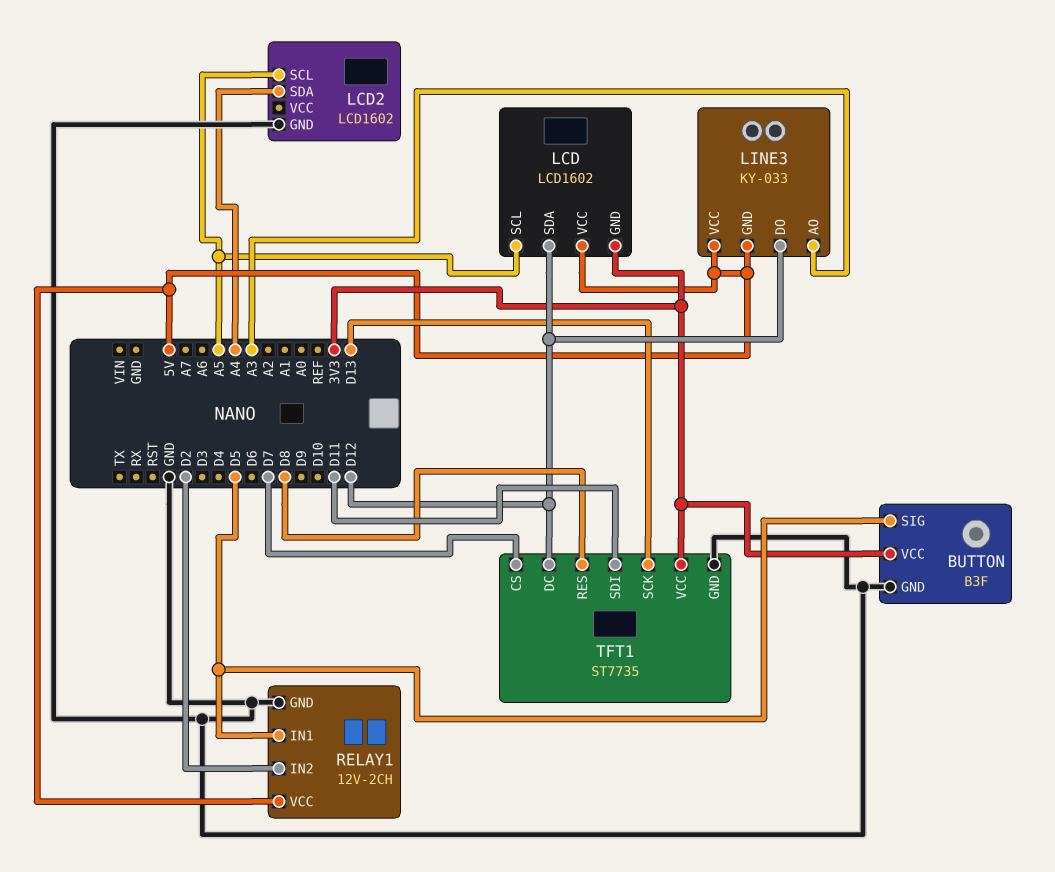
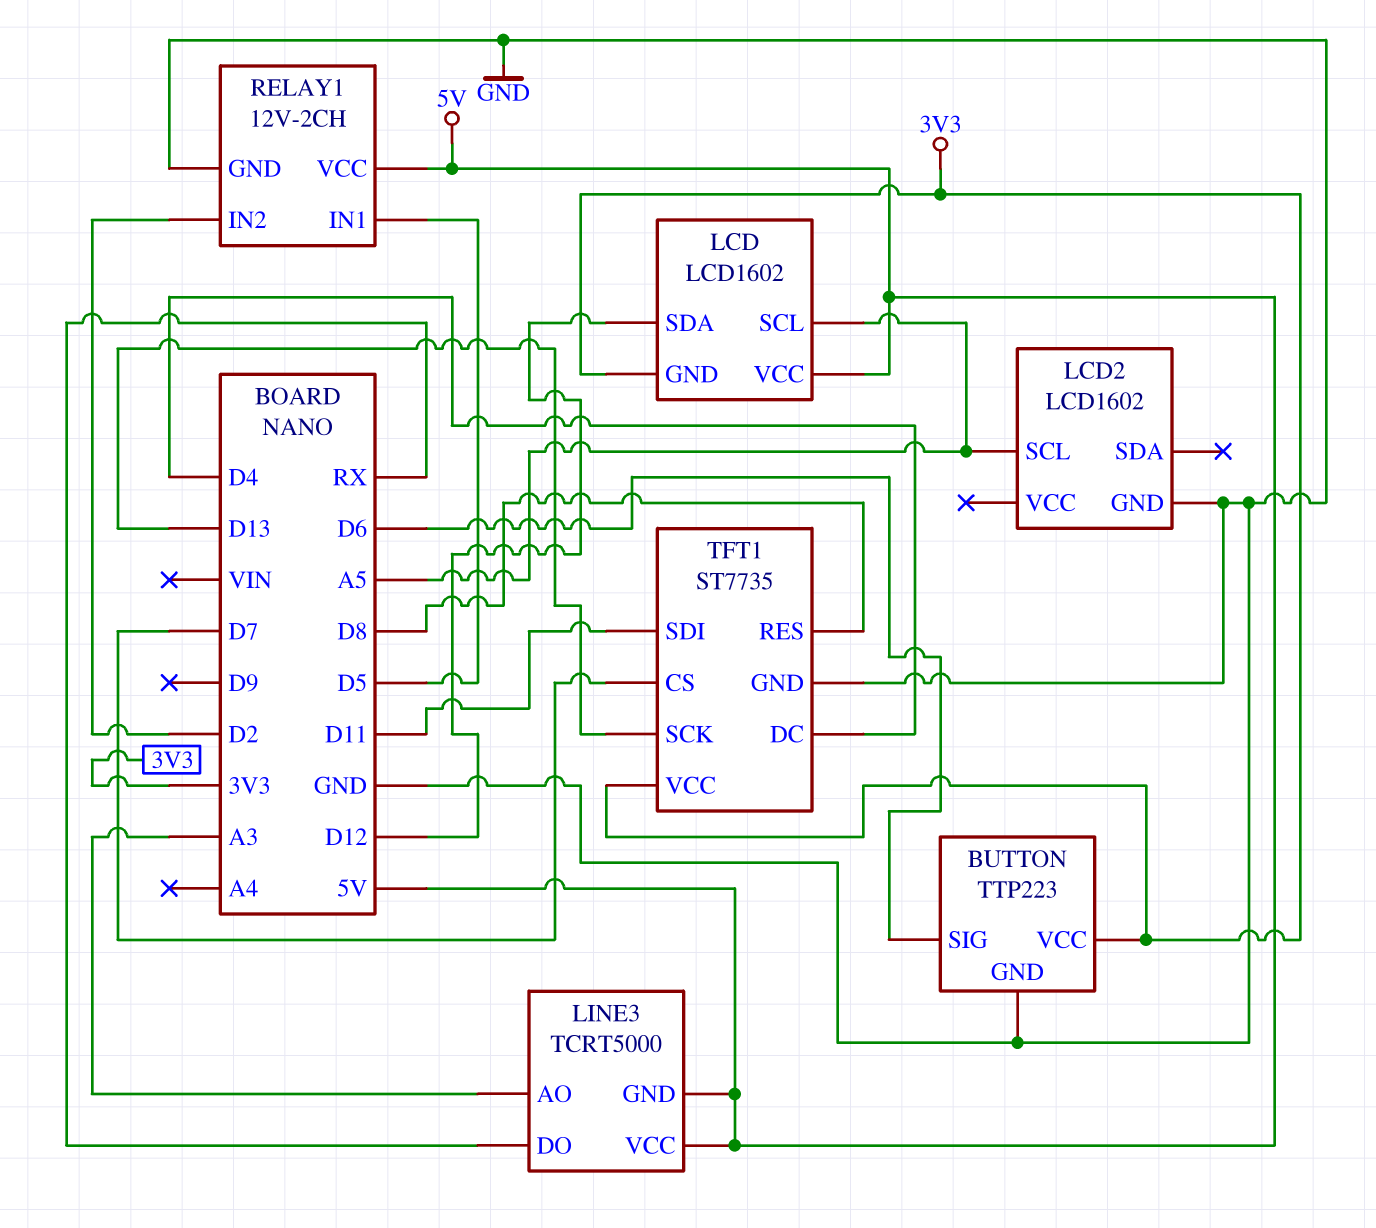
BUTTON: B3F -> TTP223
BUTTON pin SIG: D5 -> D6
LCD2 pin SDA: A4 -> none
LINE3: KY-033 -> TCRT5000
LINE3 pin DO: D12 -> RX
TFT1 pin DC: D12 -> D4

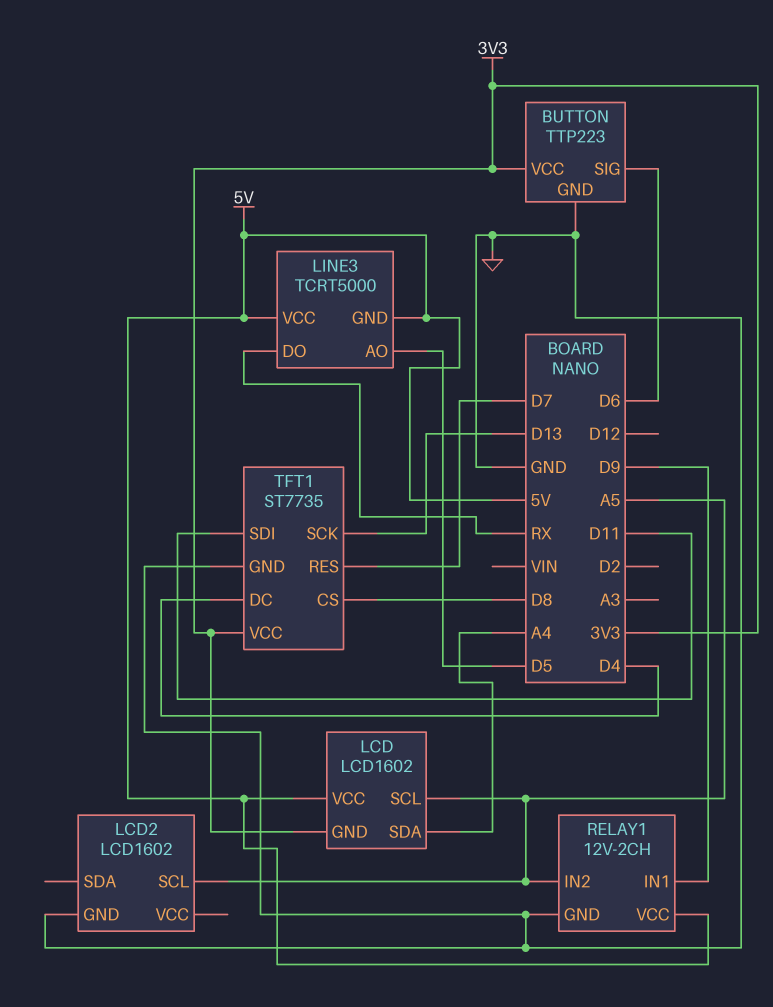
LCD pin SDA: D12 -> A4
LINE3 pin AO: A3 -> D5
RELAY1 pin IN1: D5 -> D9
RELAY1 pin IN2: D2 -> A5
TFT1 pin CS: D7 -> D8
TFT1 pin RES: D8 -> D7

